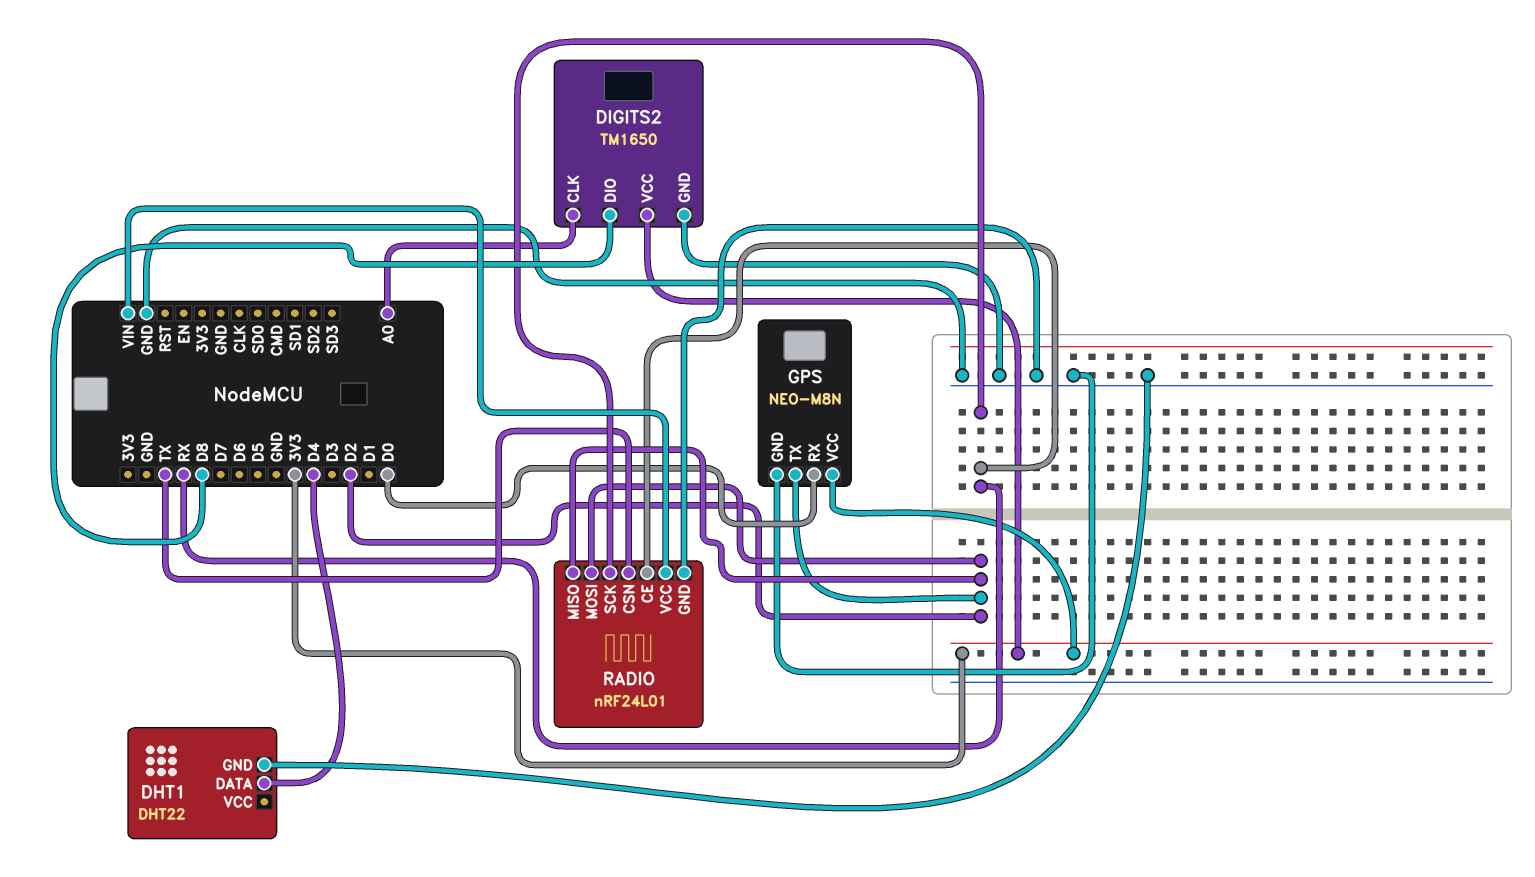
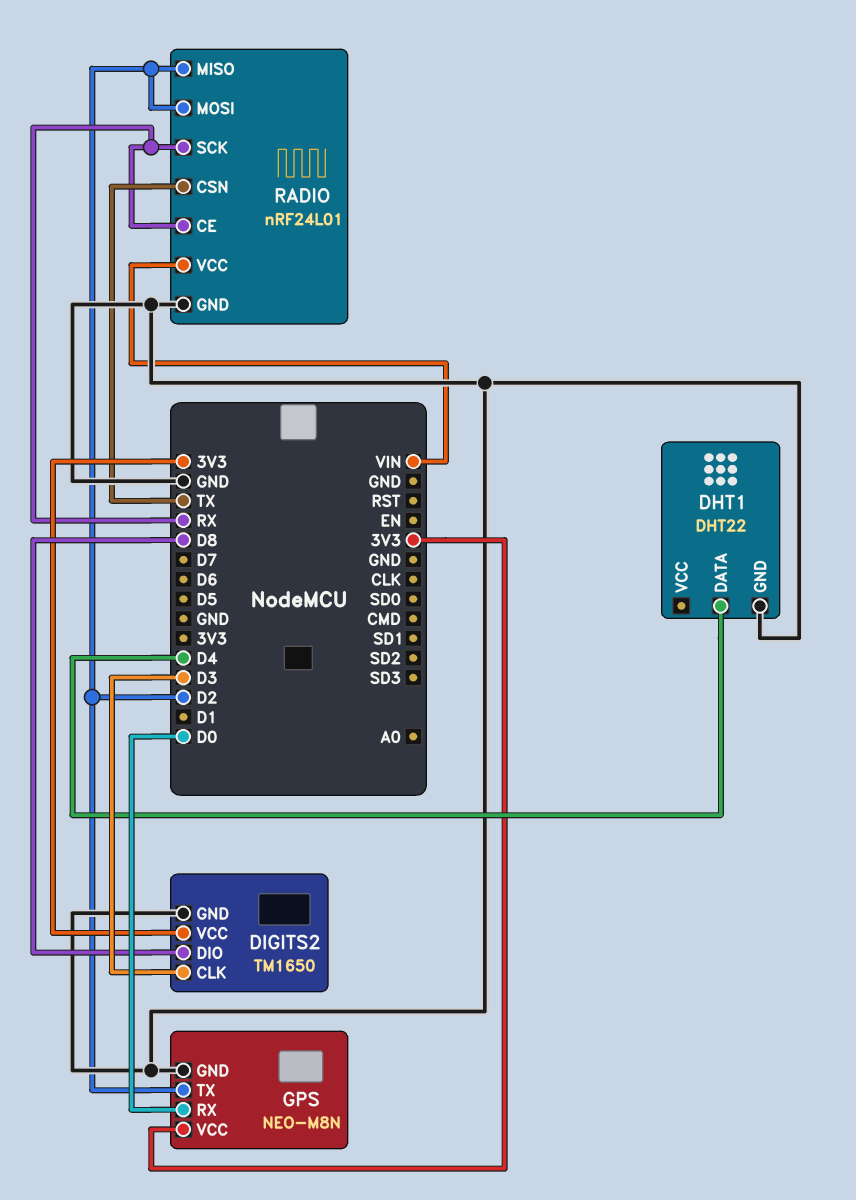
DIGITS2 pin CLK: A0 -> D3

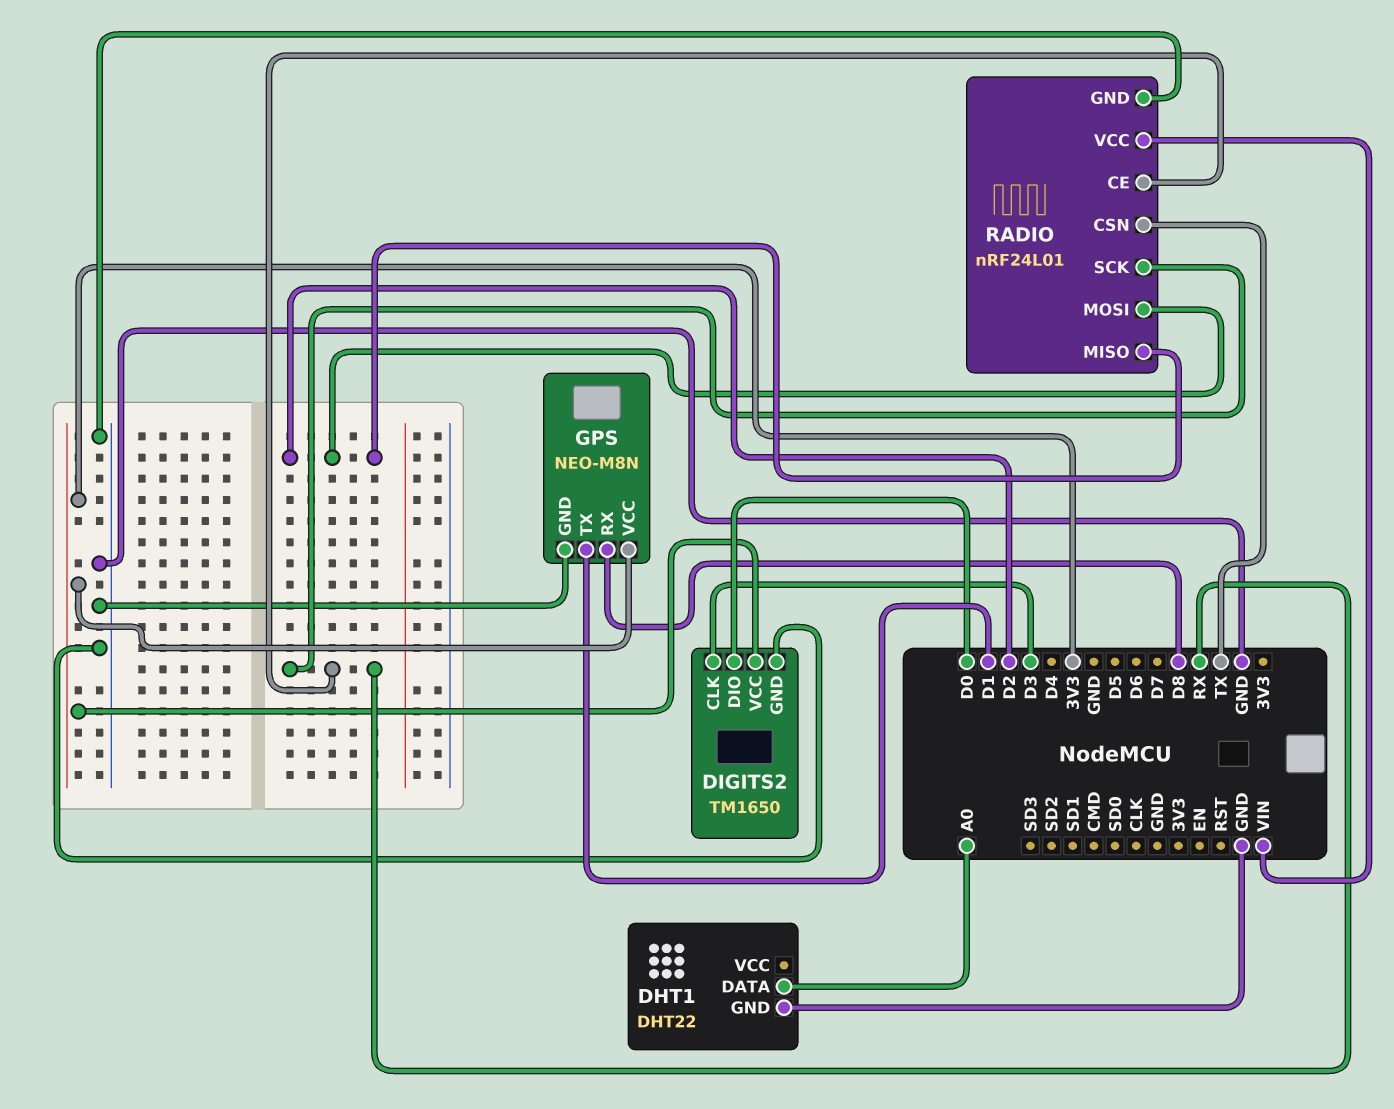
DHT1 pin DATA: D4 -> A0
DIGITS2 pin DIO: D8 -> D0
GPS pin RX: D0 -> D8
GPS pin TX: D2 -> D1

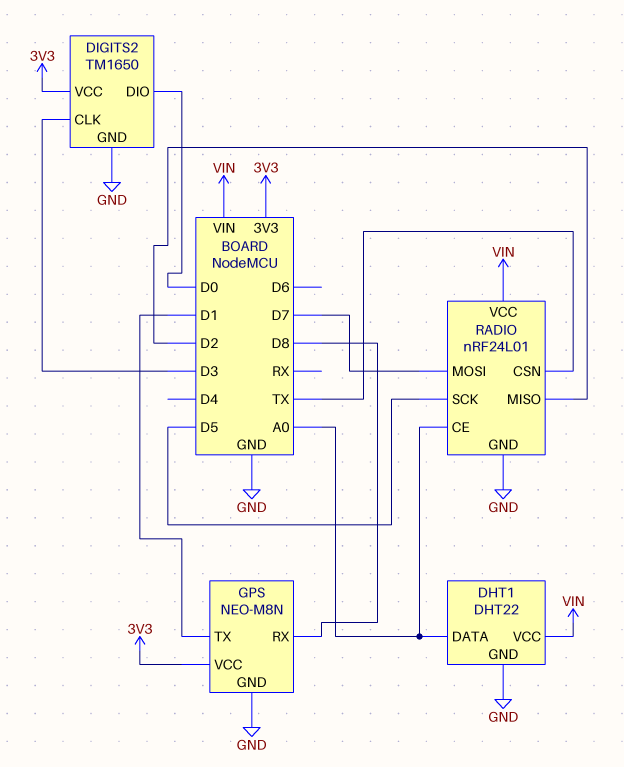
DHT1 pin VCC: none -> VIN
RADIO pin CE: RX -> A0
RADIO pin MOSI: D2 -> D7
RADIO pin SCK: RX -> D5

